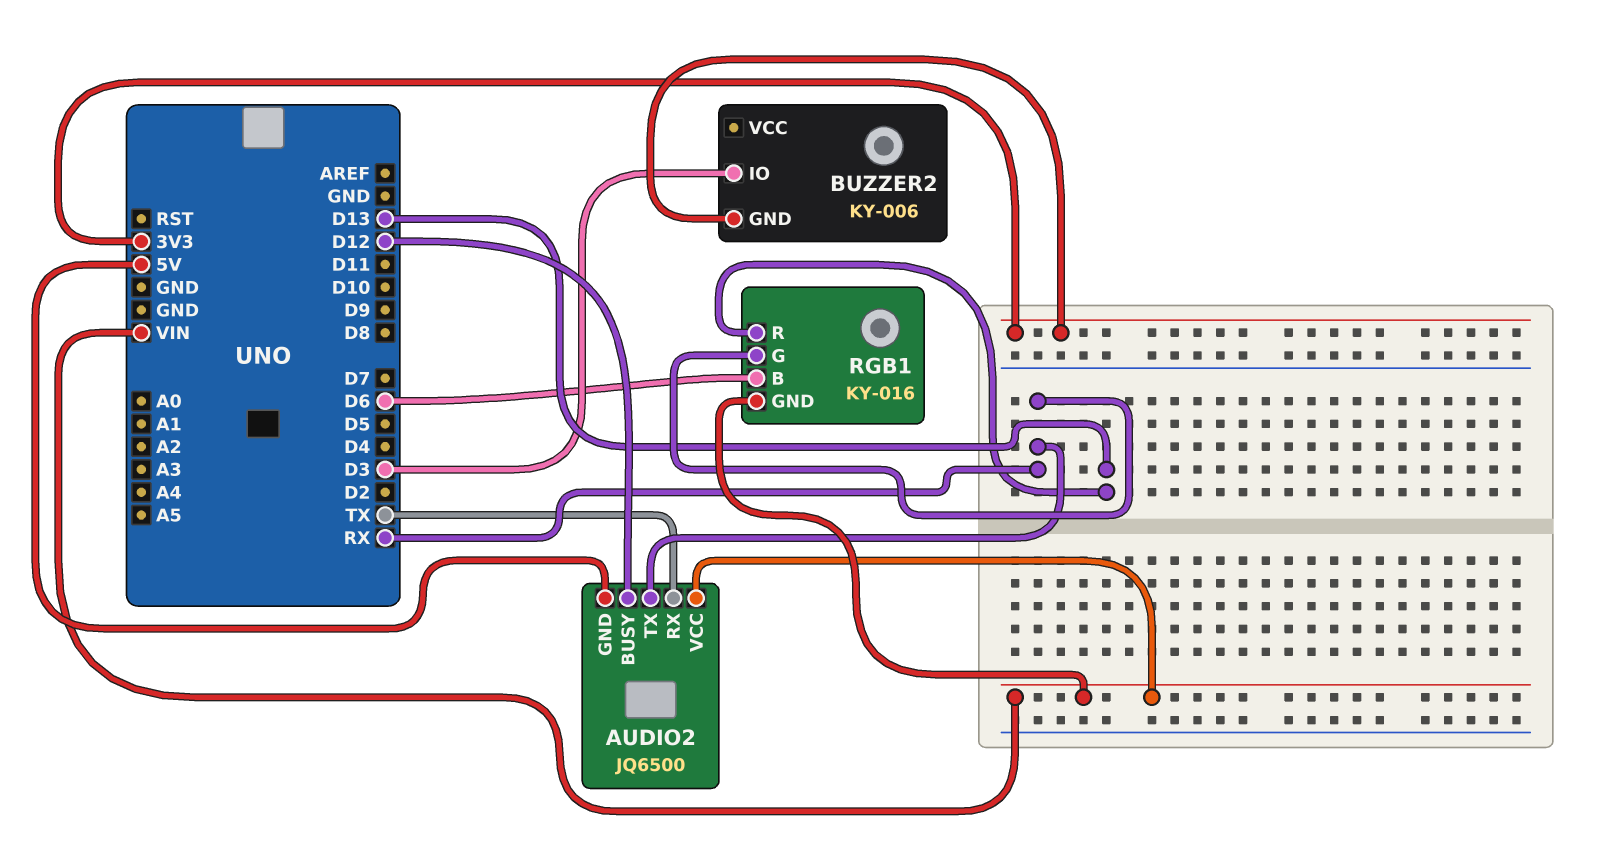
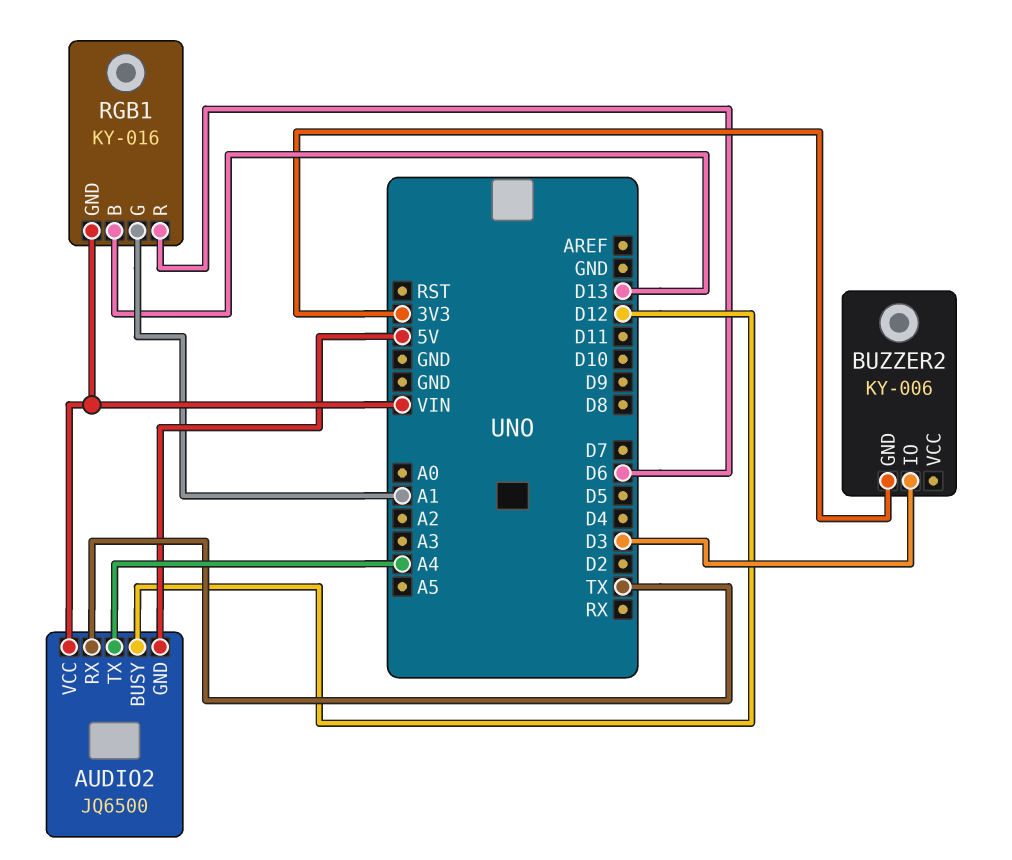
AUDIO2 pin TX: RX -> A4
RGB1 pin B: D6 -> D13
RGB1 pin G: RX -> A1
RGB1 pin R: D13 -> D6

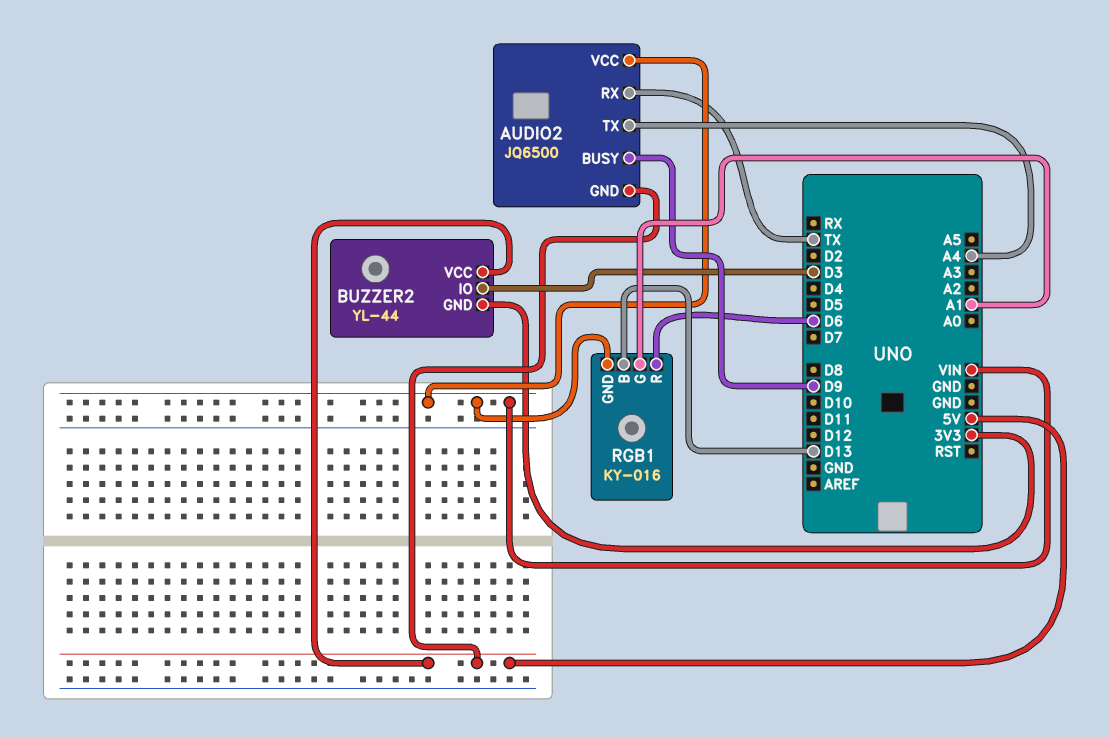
AUDIO2 pin BUSY: D12 -> D9
BUZZER2: KY-006 -> YL-44
BUZZER2 pin VCC: none -> 5V

